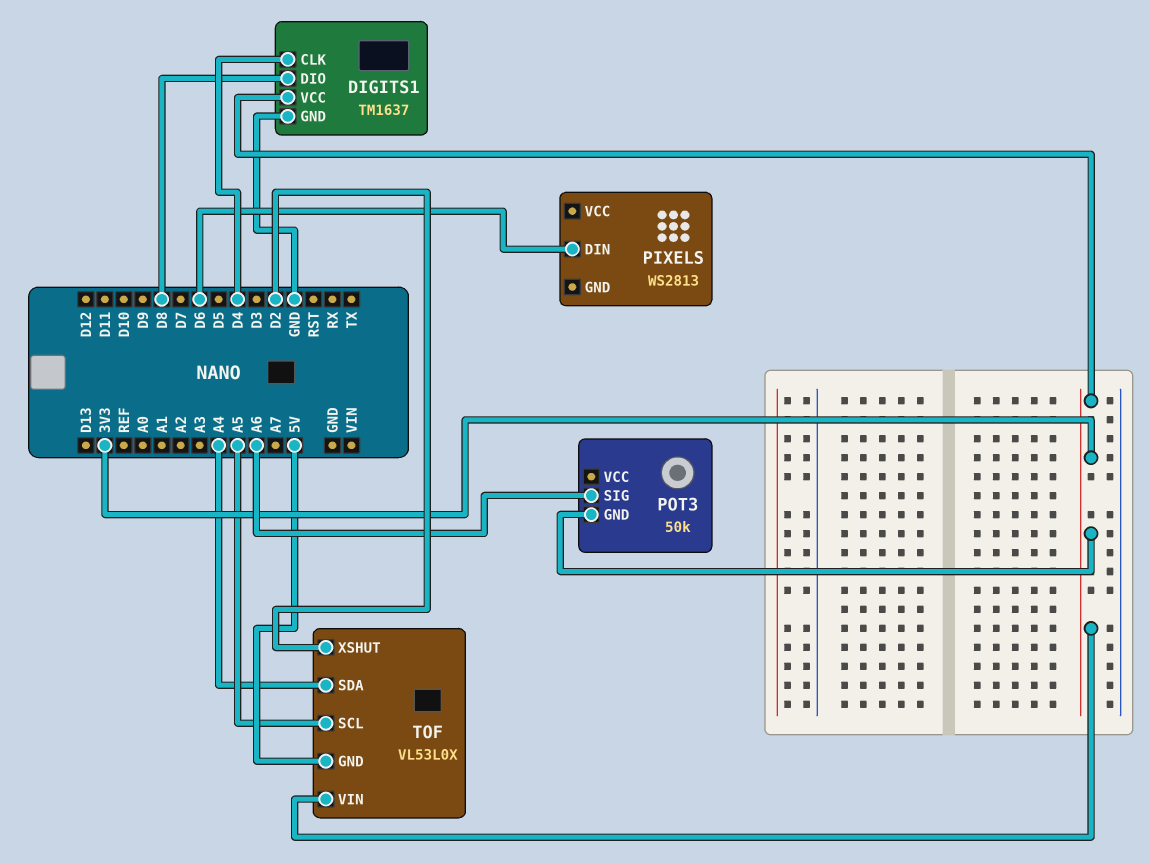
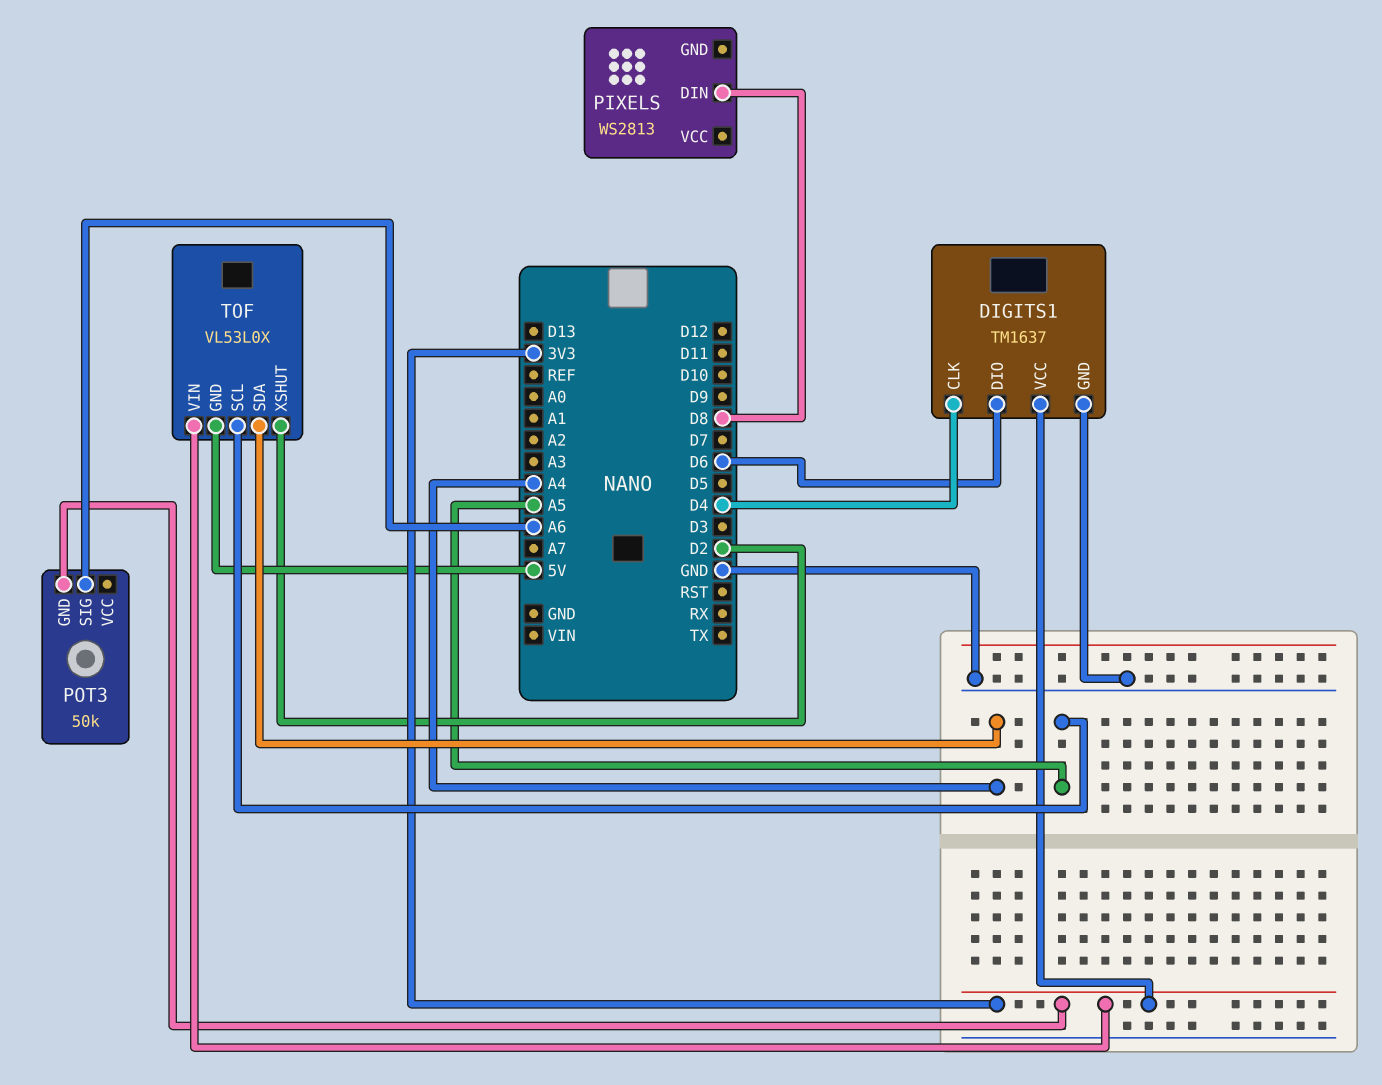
DIGITS1 pin DIO: D8 -> D6
PIXELS pin DIN: D6 -> D8

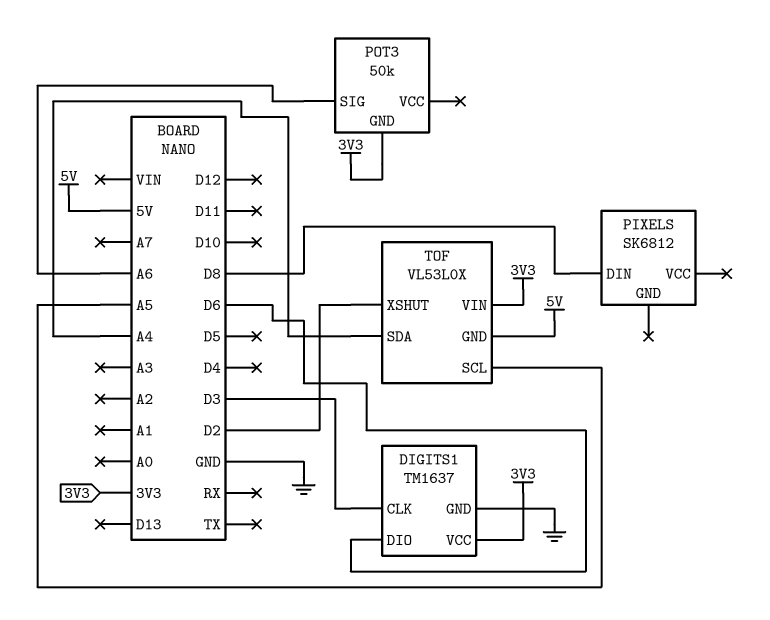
DIGITS1 pin CLK: D4 -> D3
PIXELS: WS2813 -> SK6812

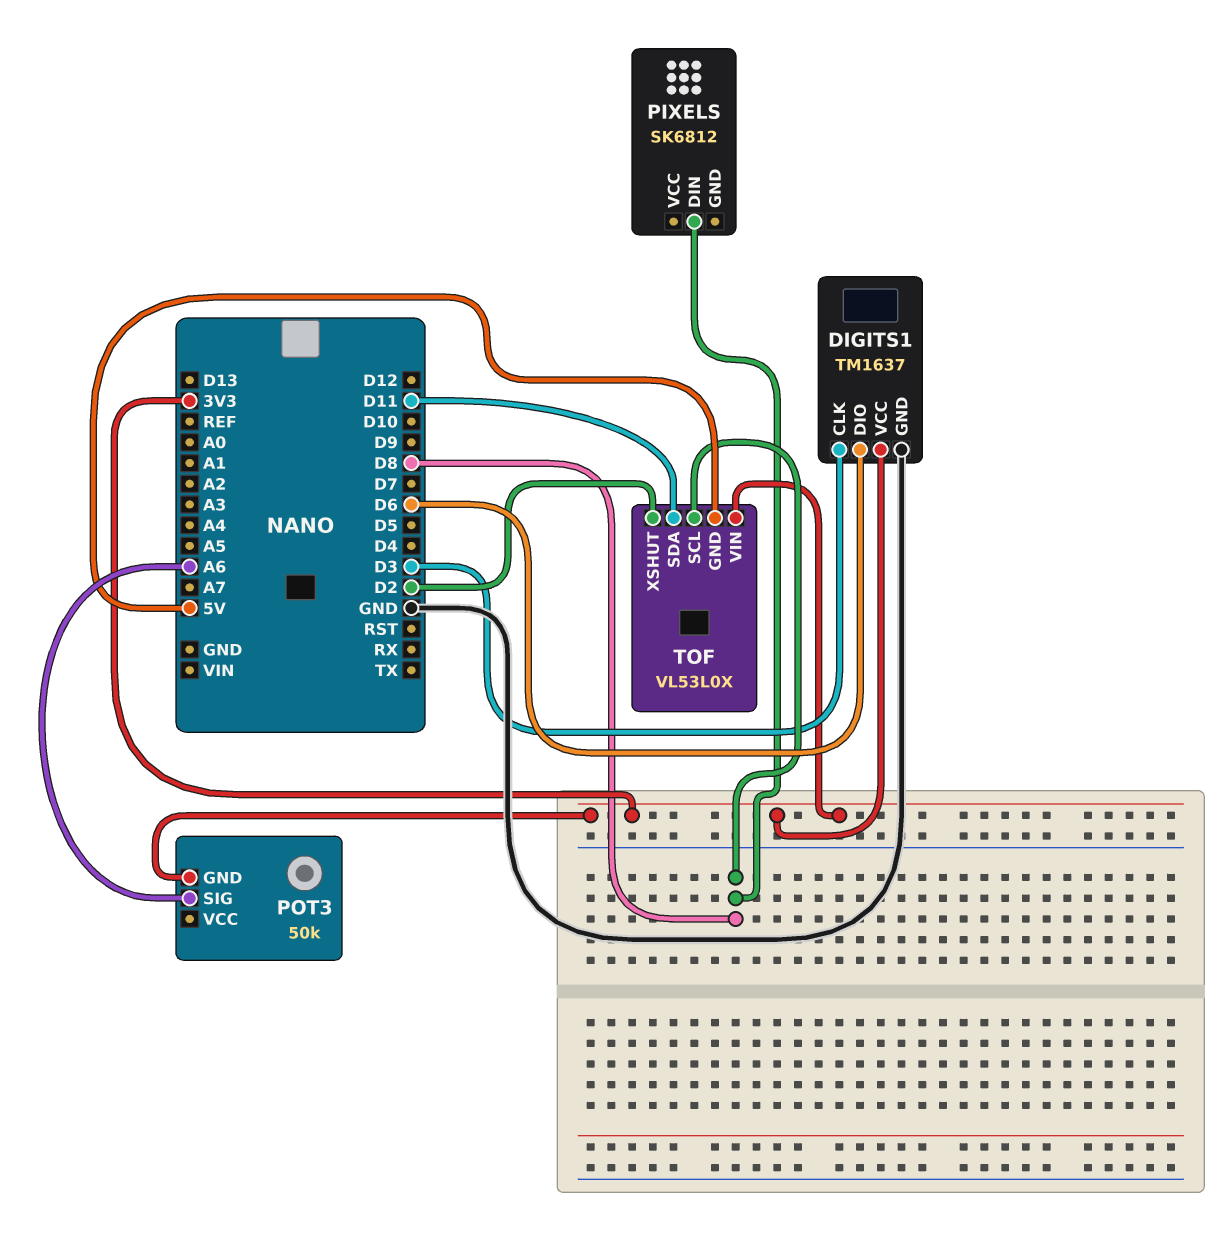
TOF pin SCL: A5 -> D8
TOF pin SDA: A4 -> D11

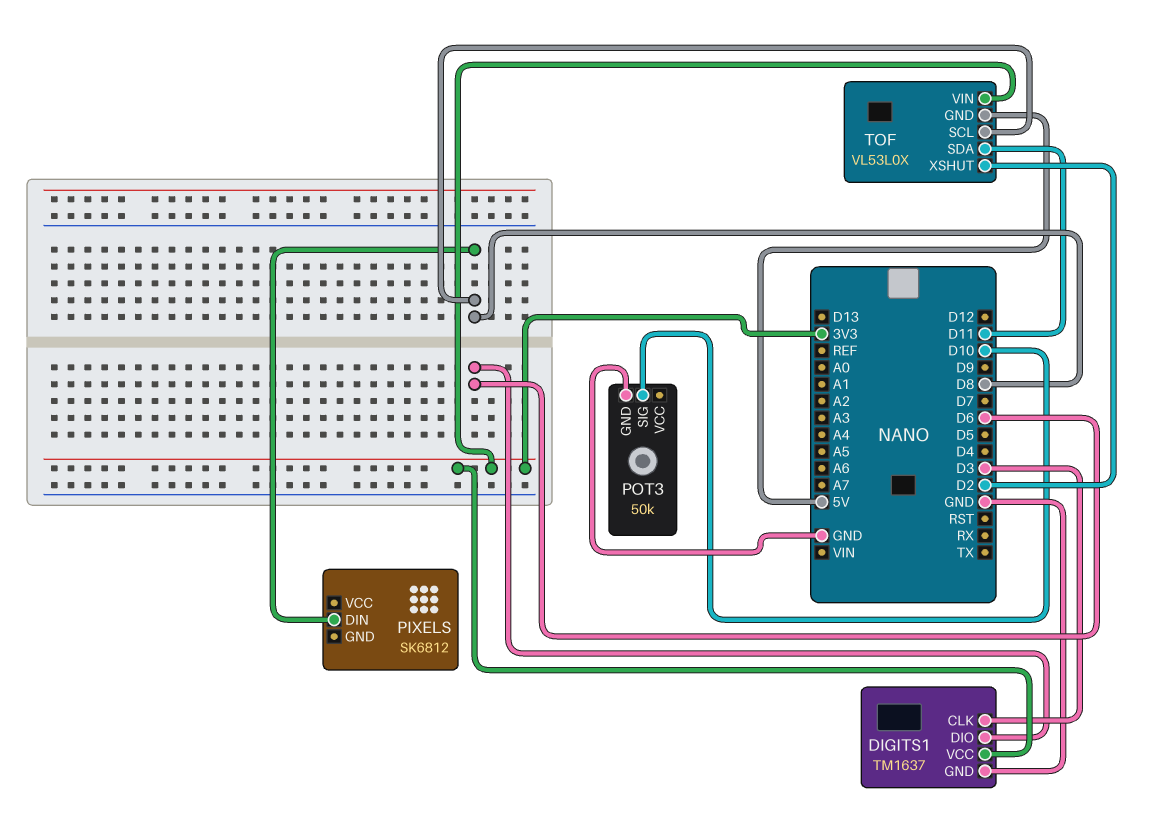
POT3 pin GND: 3V3 -> GND
POT3 pin SIG: A6 -> D10

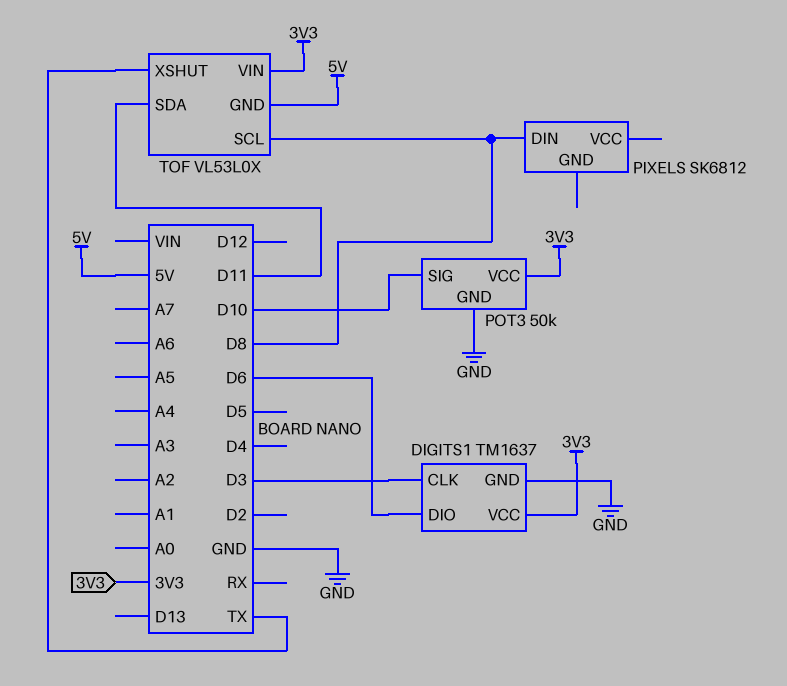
POT3 pin VCC: none -> 3V3
TOF pin XSHUT: D2 -> TX

